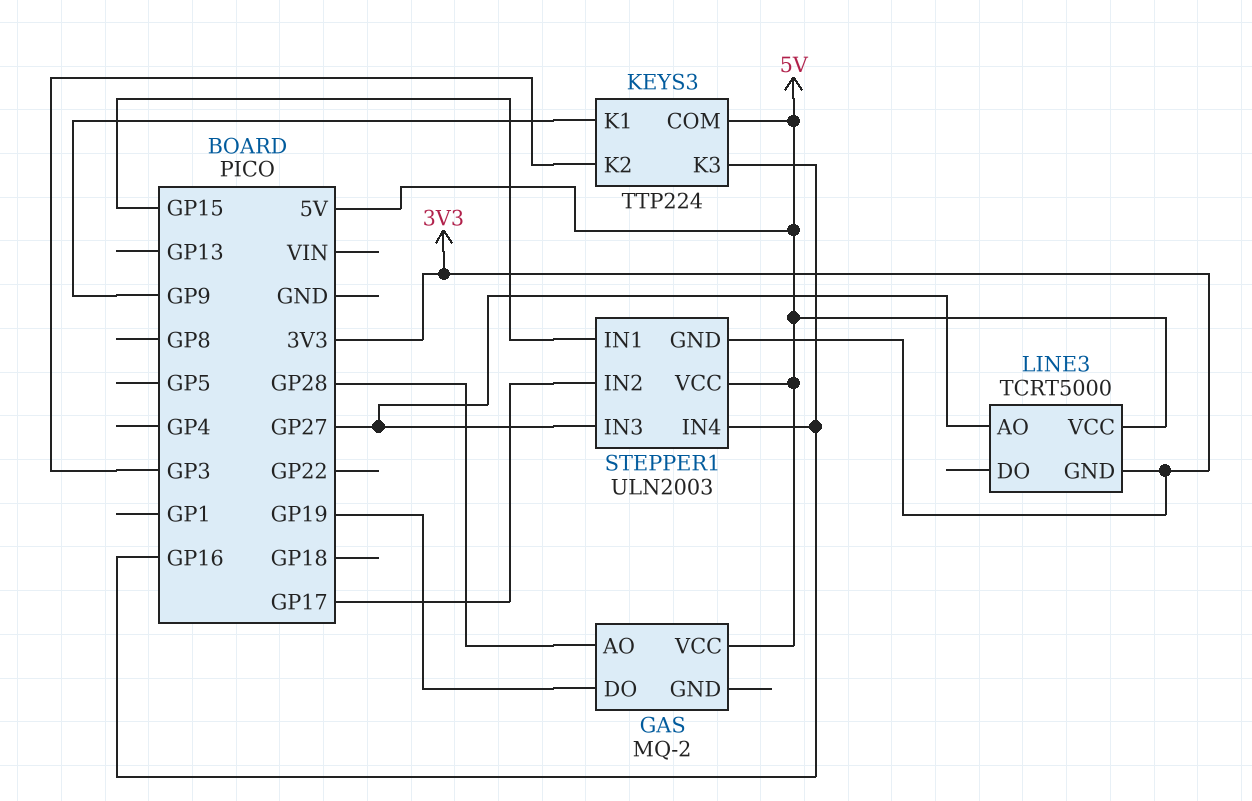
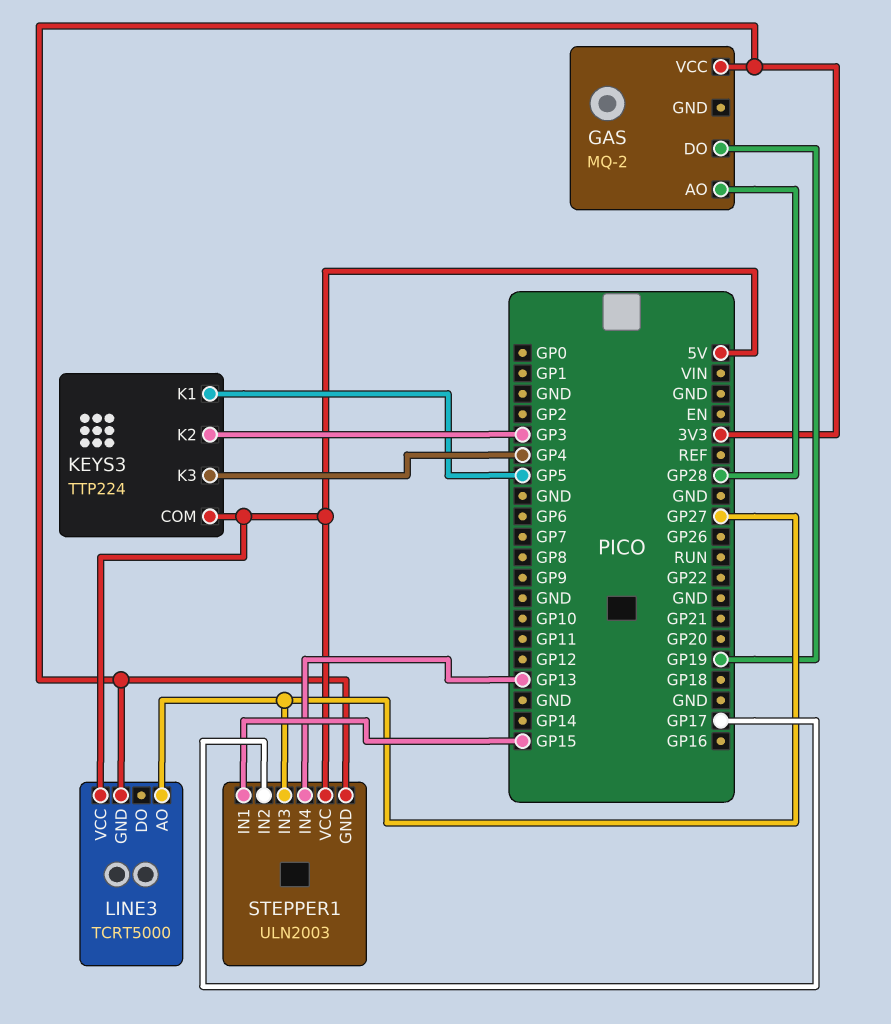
GAS pin VCC: 5V -> 3V3
KEYS3 pin K1: GP9 -> GP5
KEYS3 pin K3: GP16 -> GP4
STEPPER1 pin IN4: GP16 -> GP13

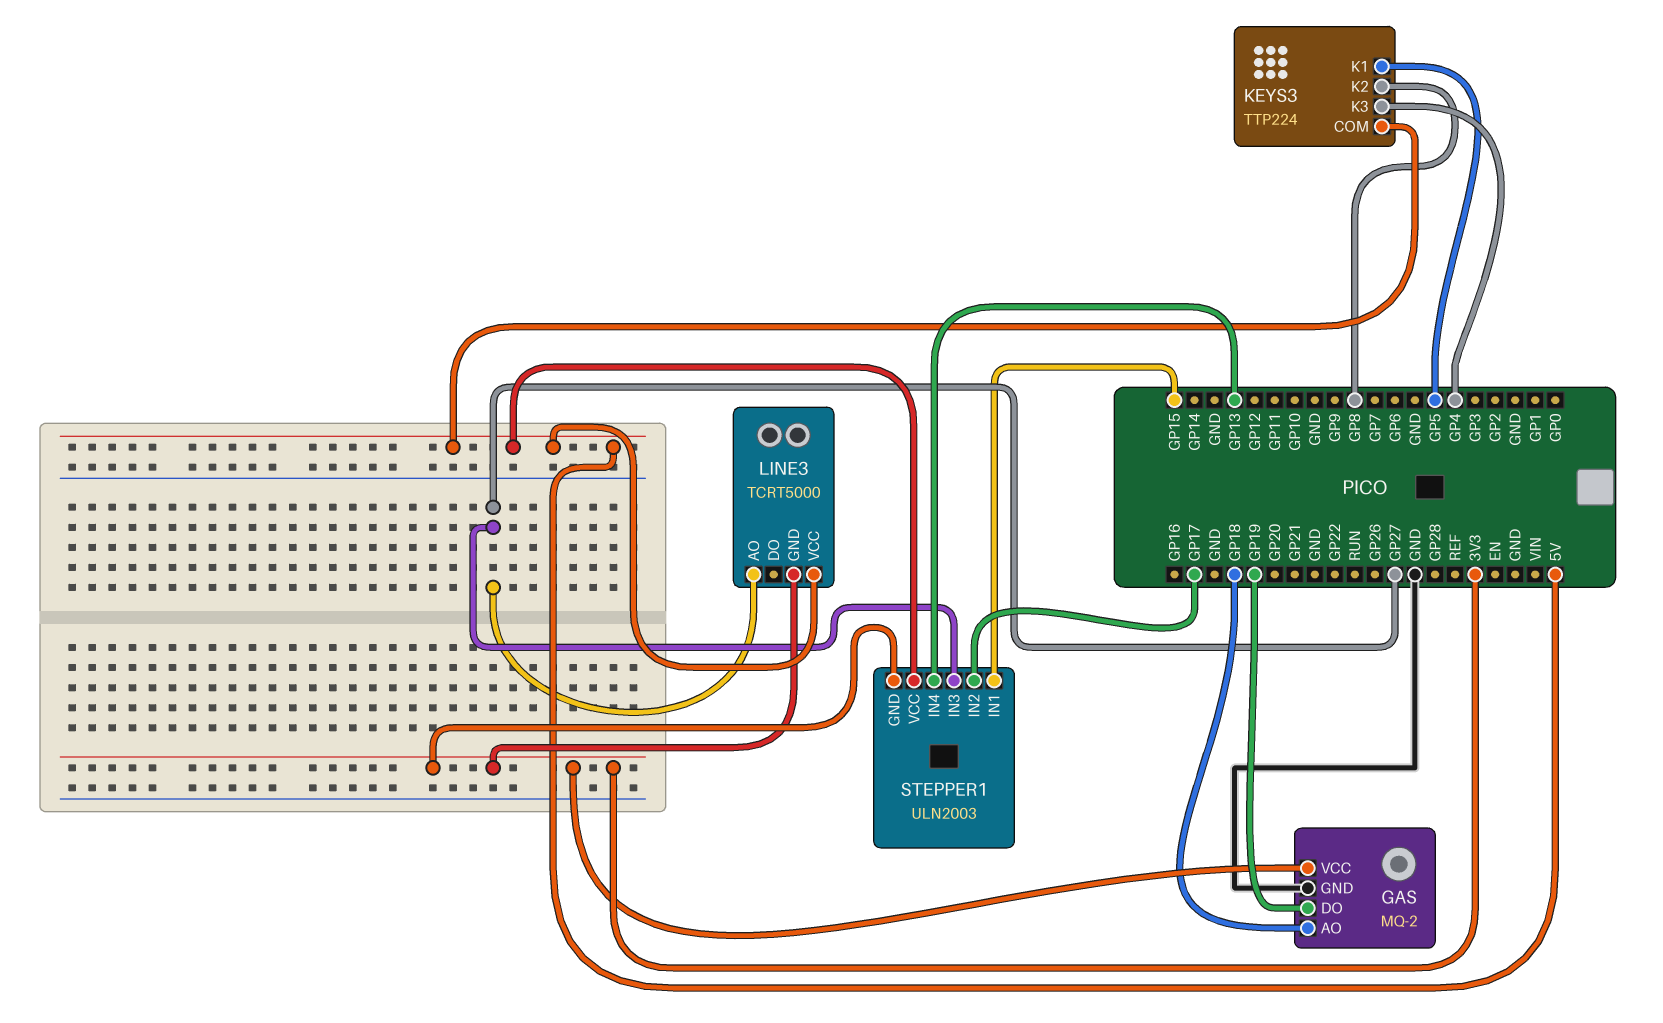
GAS pin AO: GP28 -> GP18
GAS pin GND: none -> GND
KEYS3 pin K2: GP3 -> GP8

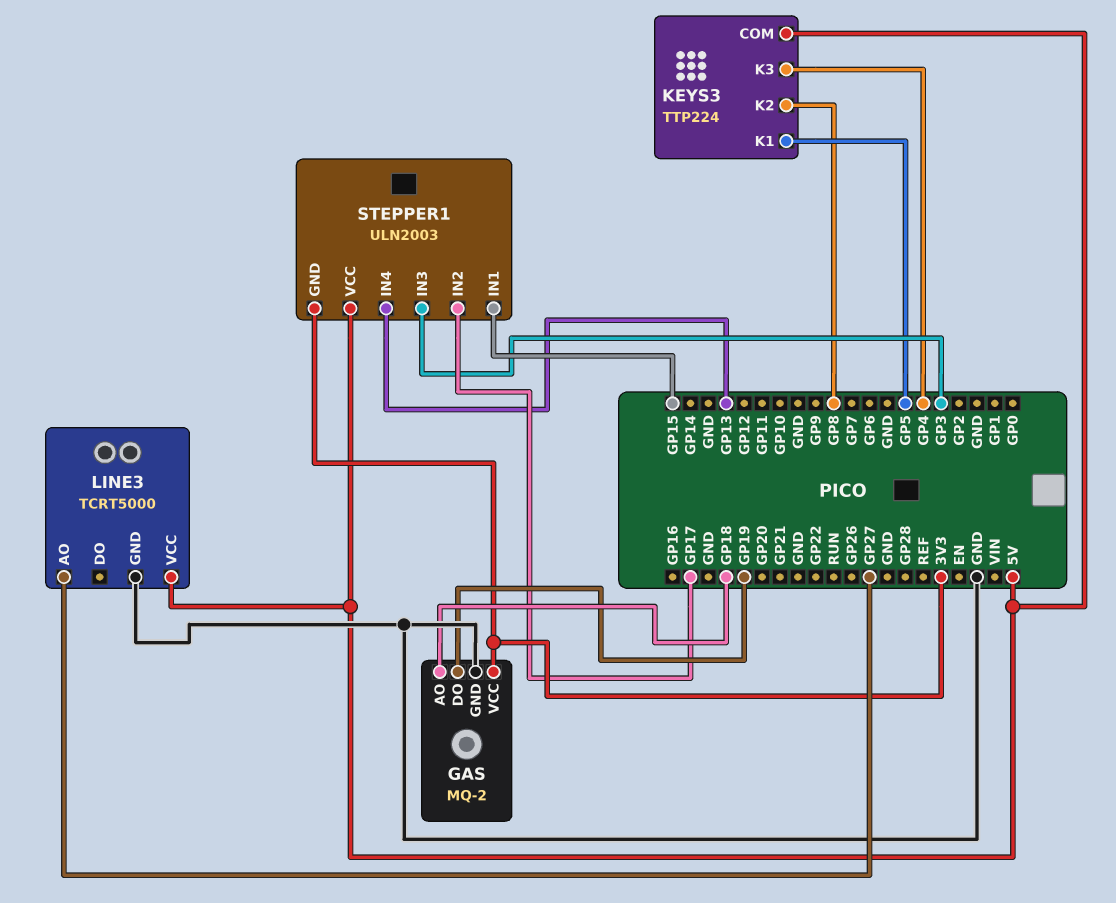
LINE3 pin GND: 3V3 -> GND
STEPPER1 pin IN3: GP27 -> GP3

